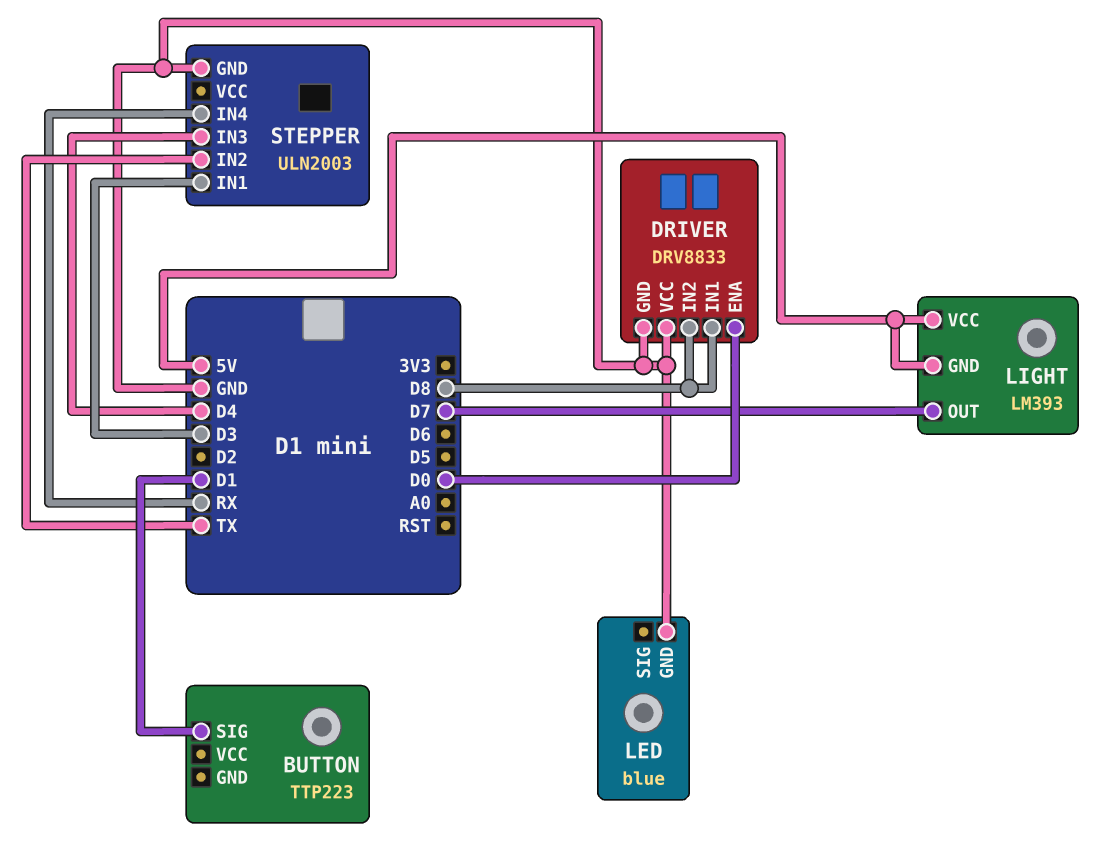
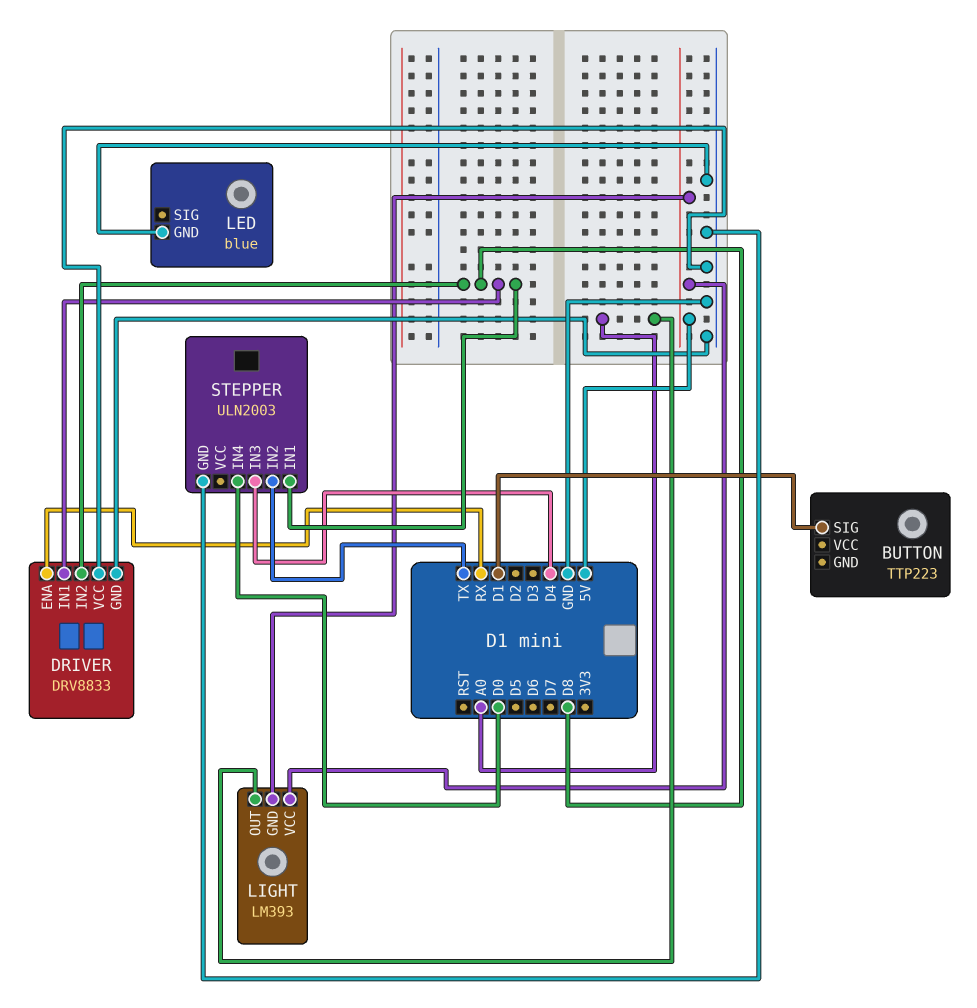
DRIVER pin ENA: D0 -> RX
LIGHT pin OUT: D7 -> A0
STEPPER pin IN1: D3 -> D8
STEPPER pin IN4: RX -> D0

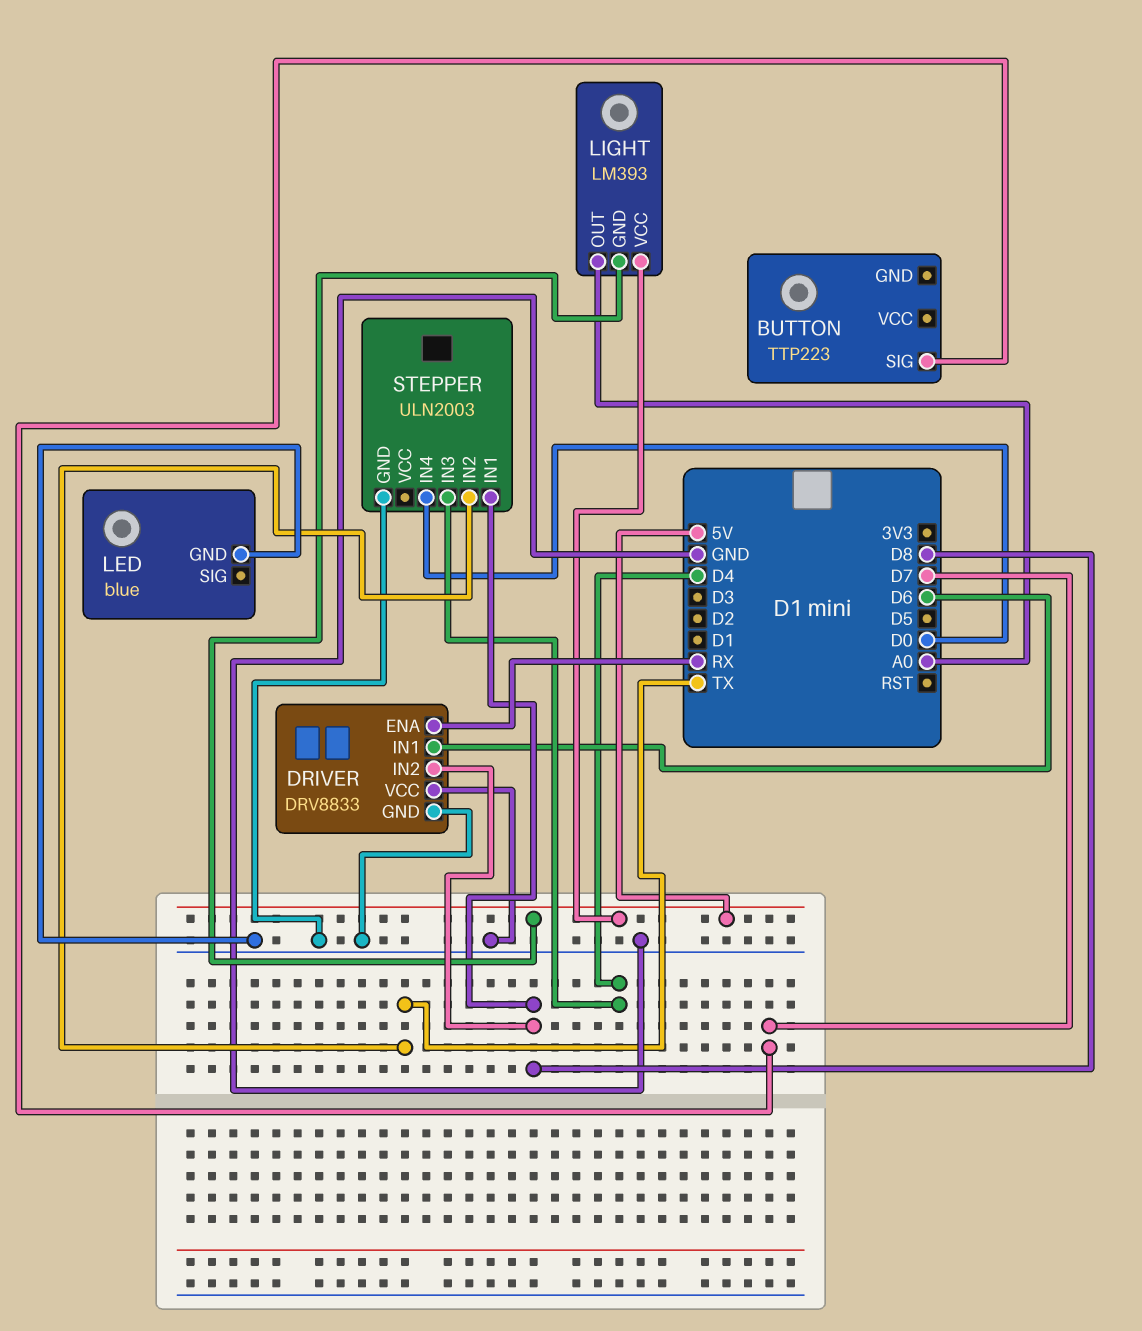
BUTTON pin SIG: D1 -> D7
DRIVER pin IN1: D8 -> D6

